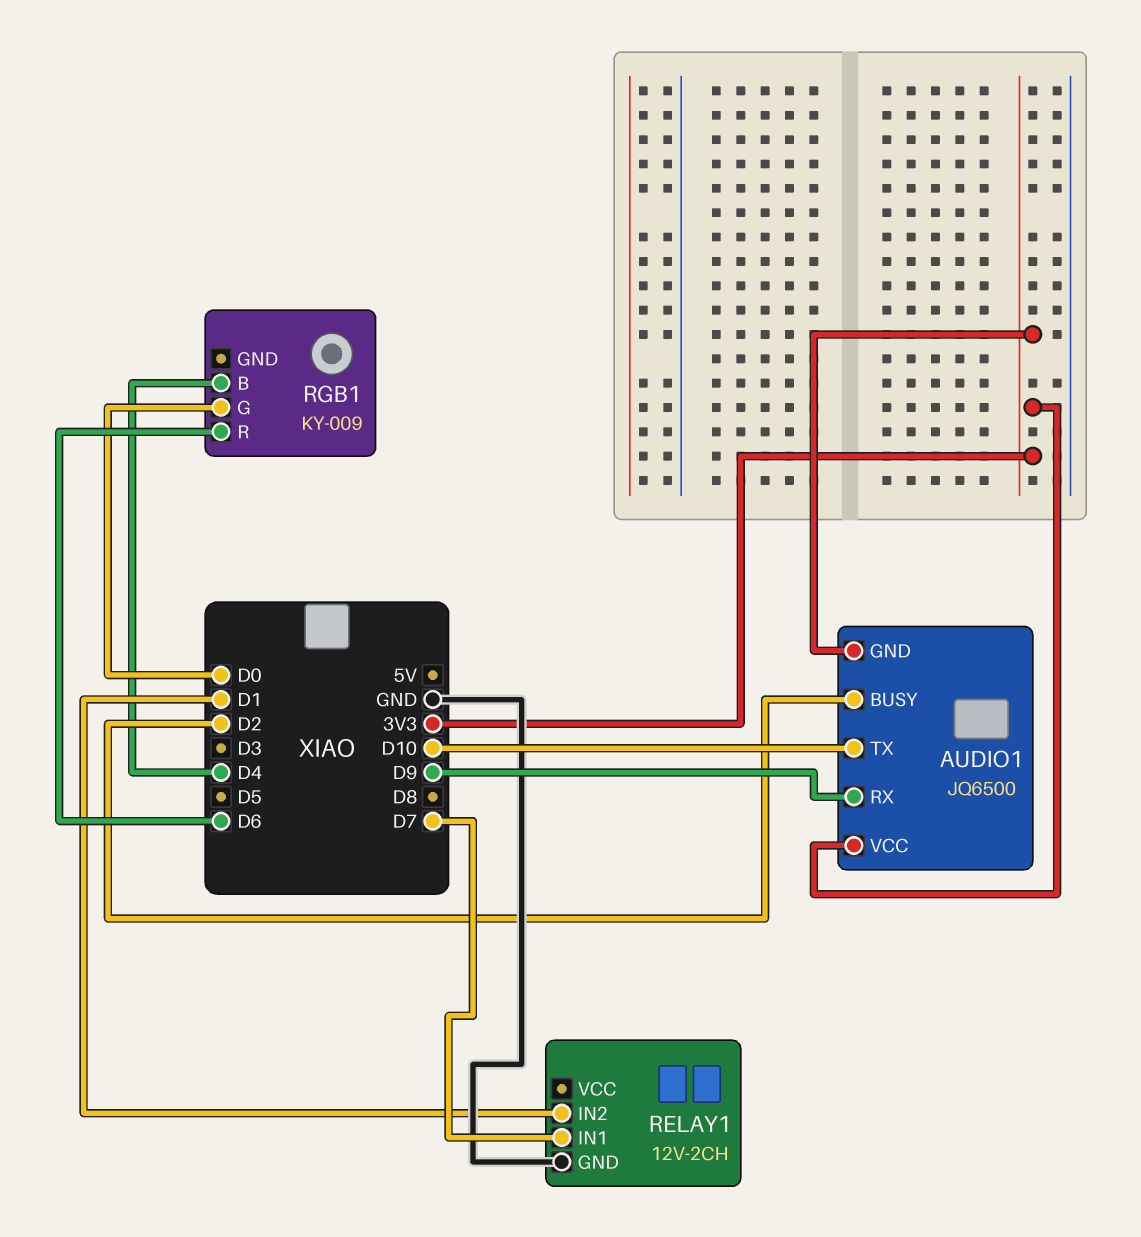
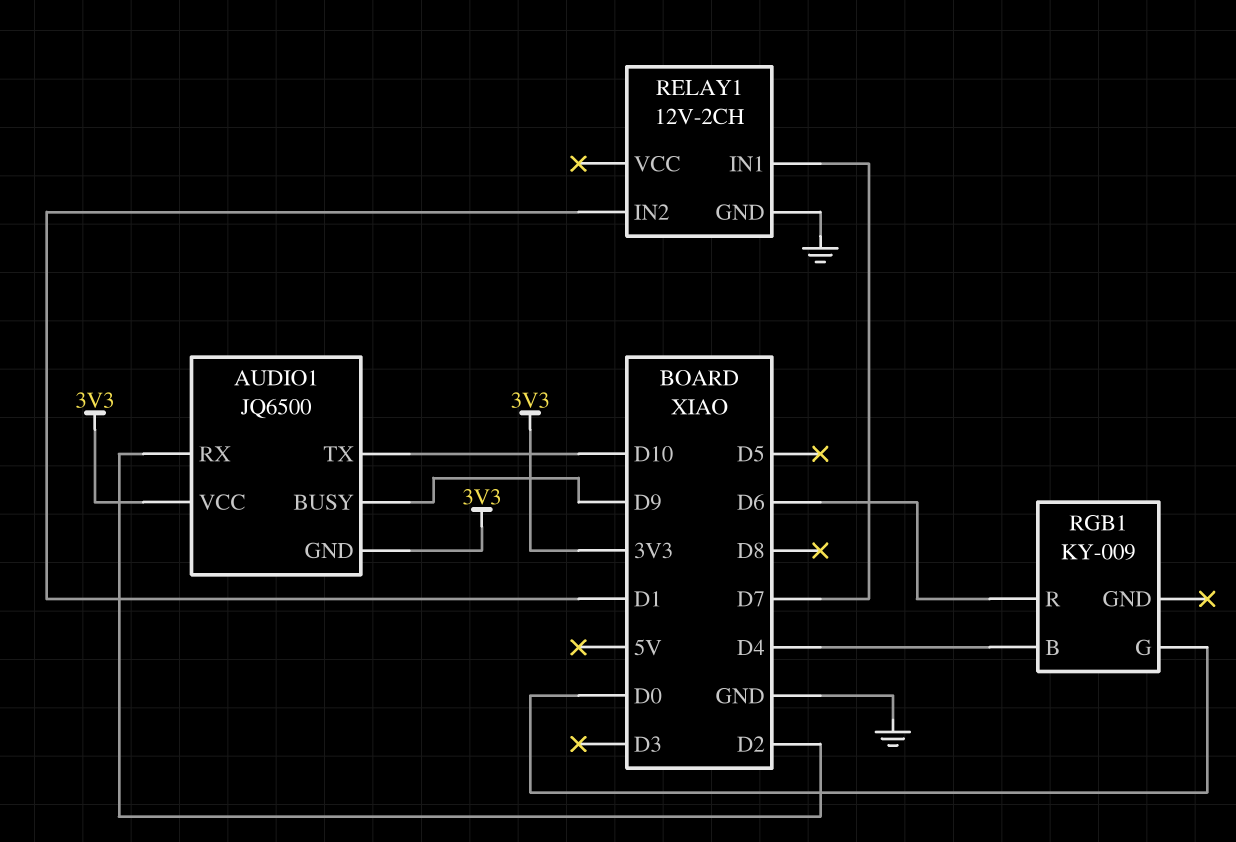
AUDIO1 pin BUSY: D2 -> D9
AUDIO1 pin RX: D9 -> D2

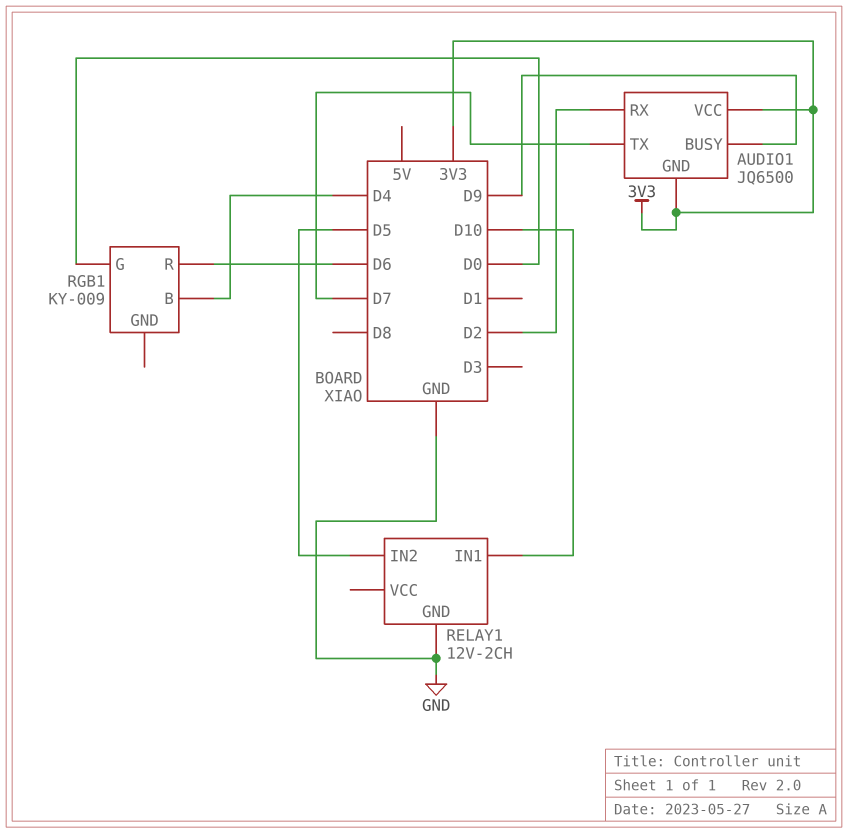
AUDIO1 pin TX: D10 -> D7
RELAY1 pin IN1: D7 -> D10
RELAY1 pin IN2: D1 -> D5

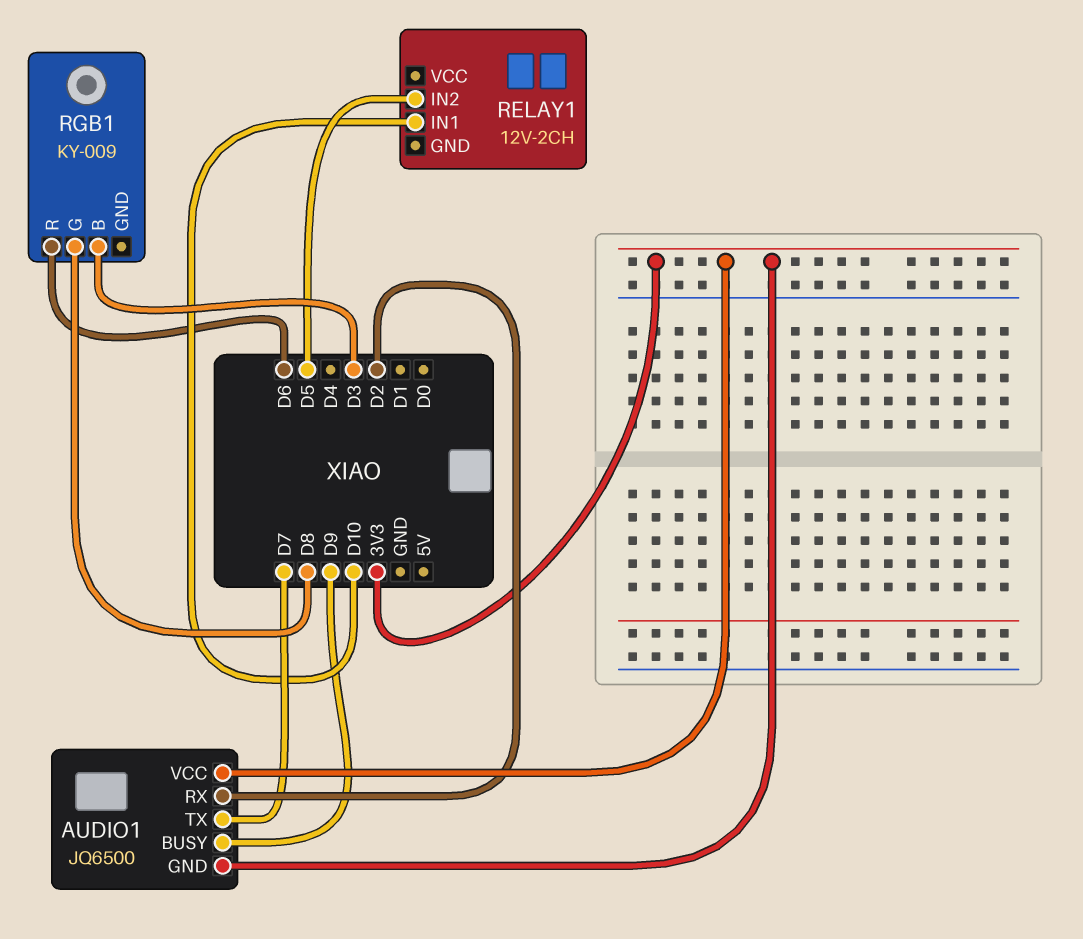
RELAY1 pin GND: GND -> none
RGB1 pin B: D4 -> D3
RGB1 pin G: D0 -> D8

